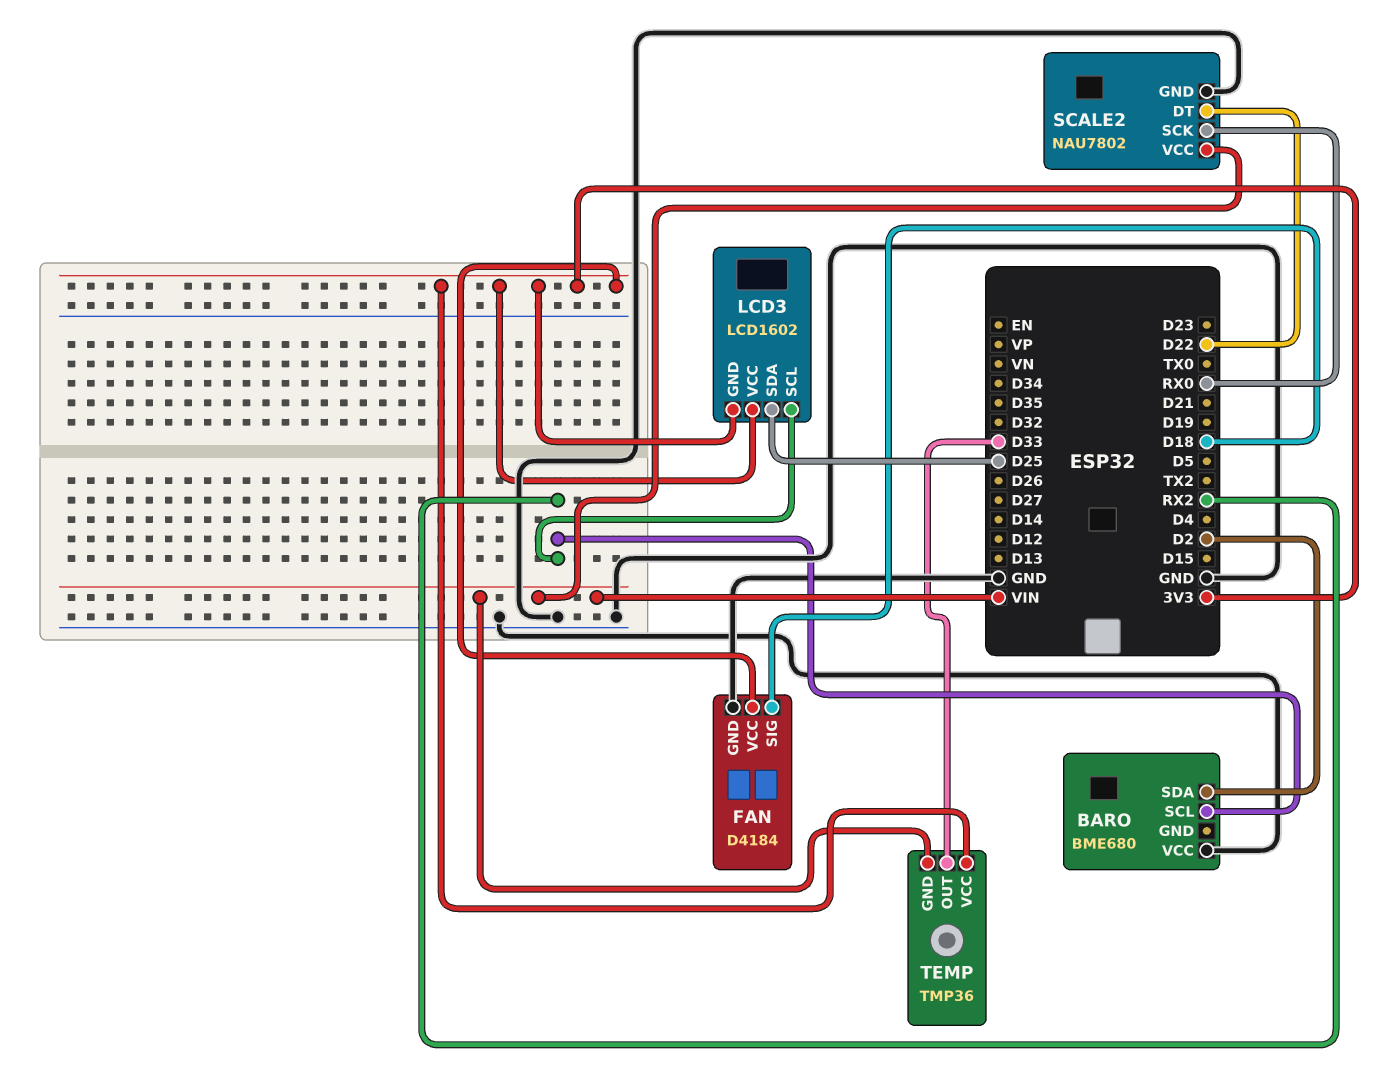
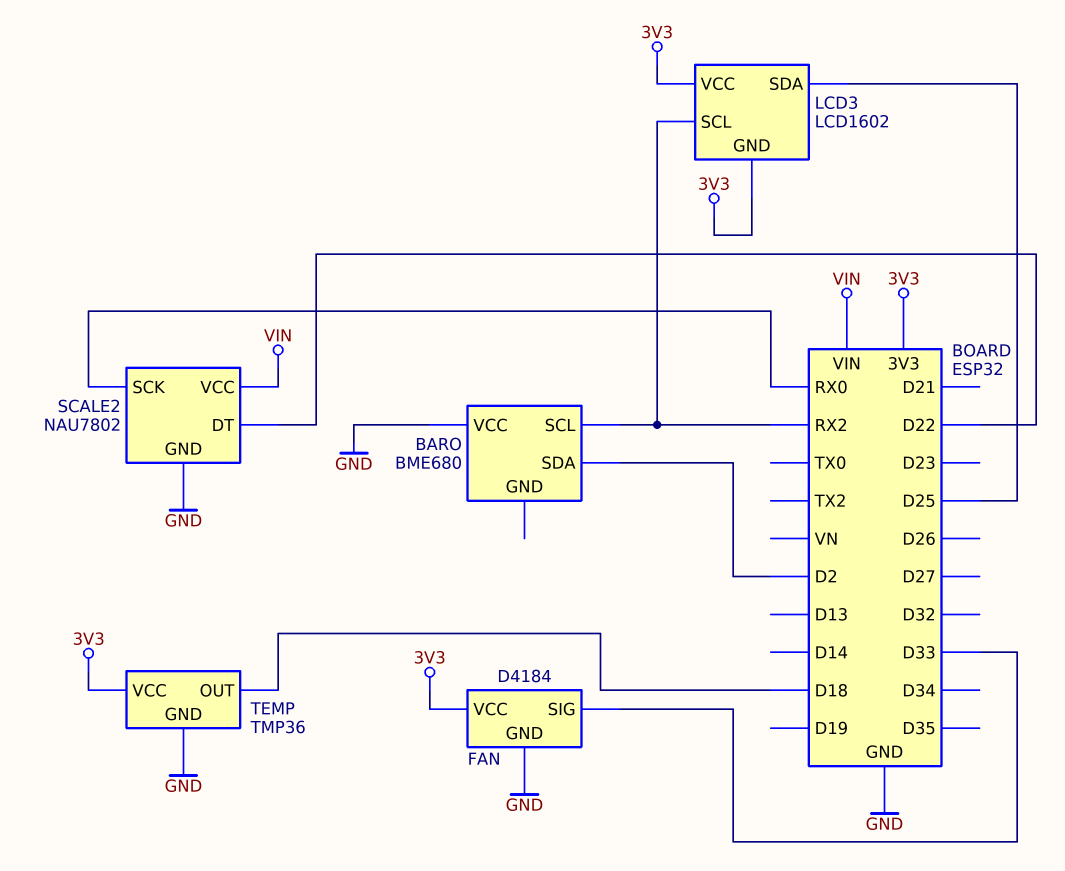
FAN pin SIG: D18 -> D33
TEMP pin GND: VIN -> GND
TEMP pin OUT: D33 -> D18

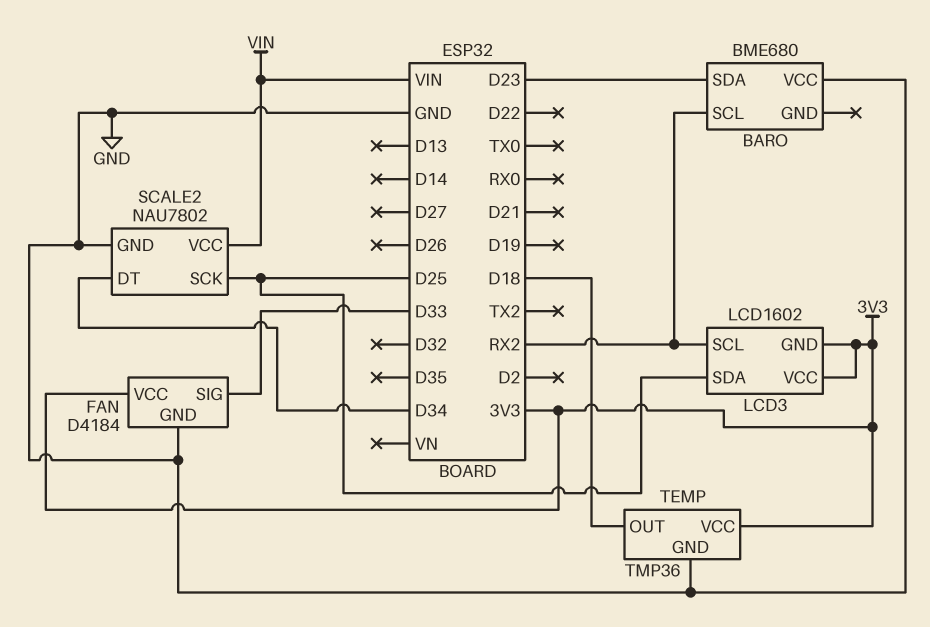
BARO pin SDA: D2 -> D23
SCALE2 pin DT: D22 -> D34
SCALE2 pin SCK: RX0 -> D25

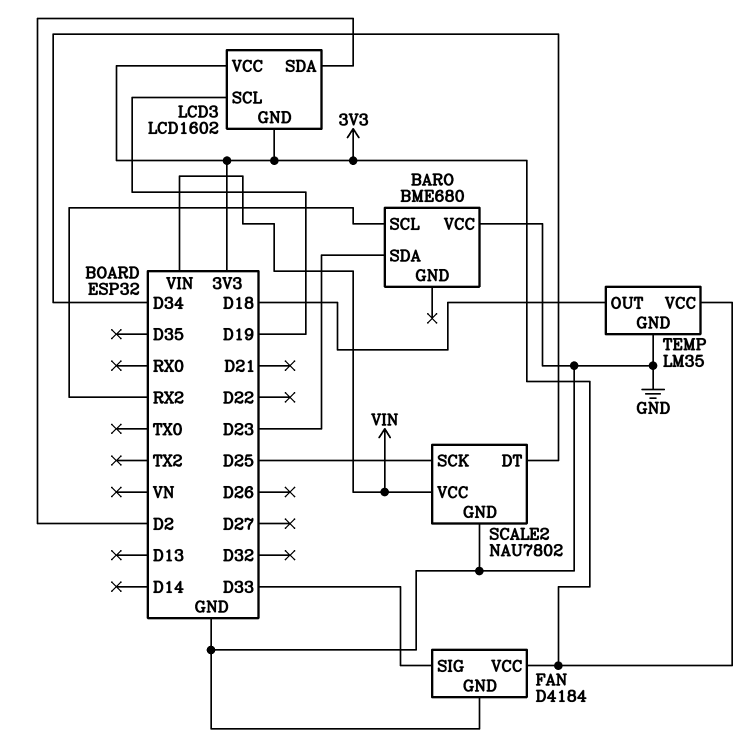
LCD3 pin SCL: RX2 -> D19
LCD3 pin SDA: D25 -> D2
TEMP: TMP36 -> LM35

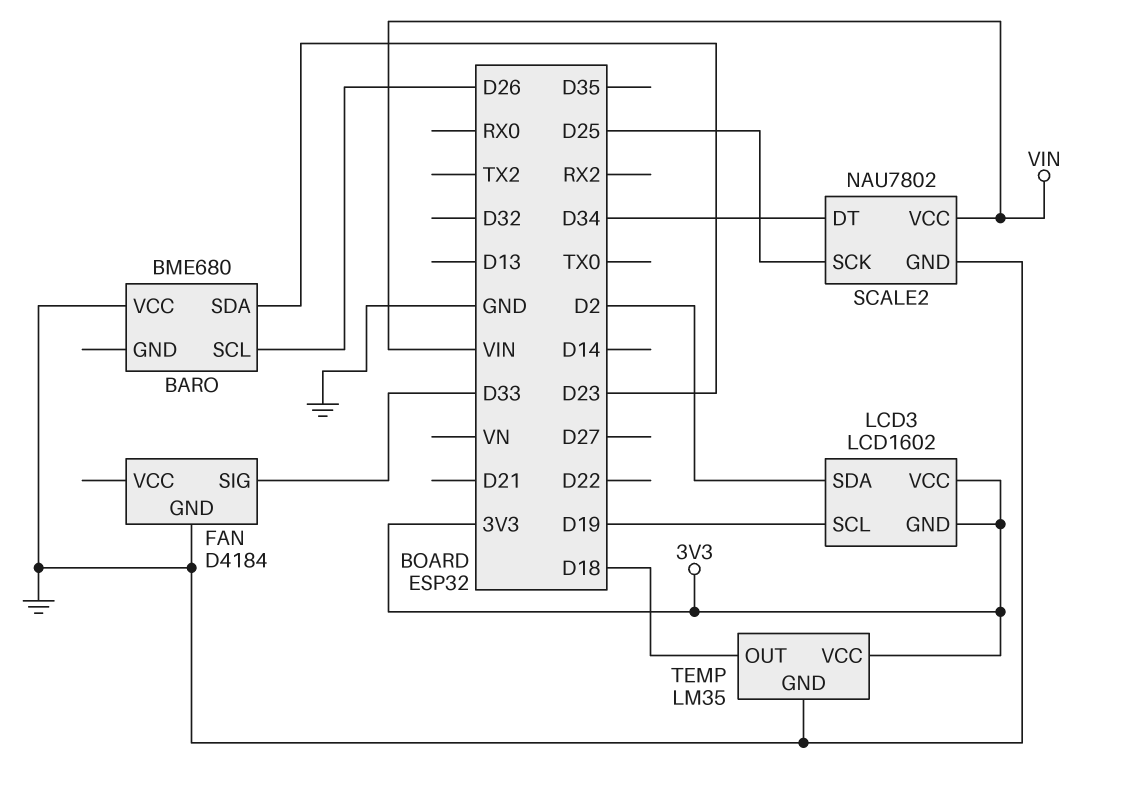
BARO pin SCL: RX2 -> D26
FAN pin VCC: 3V3 -> none

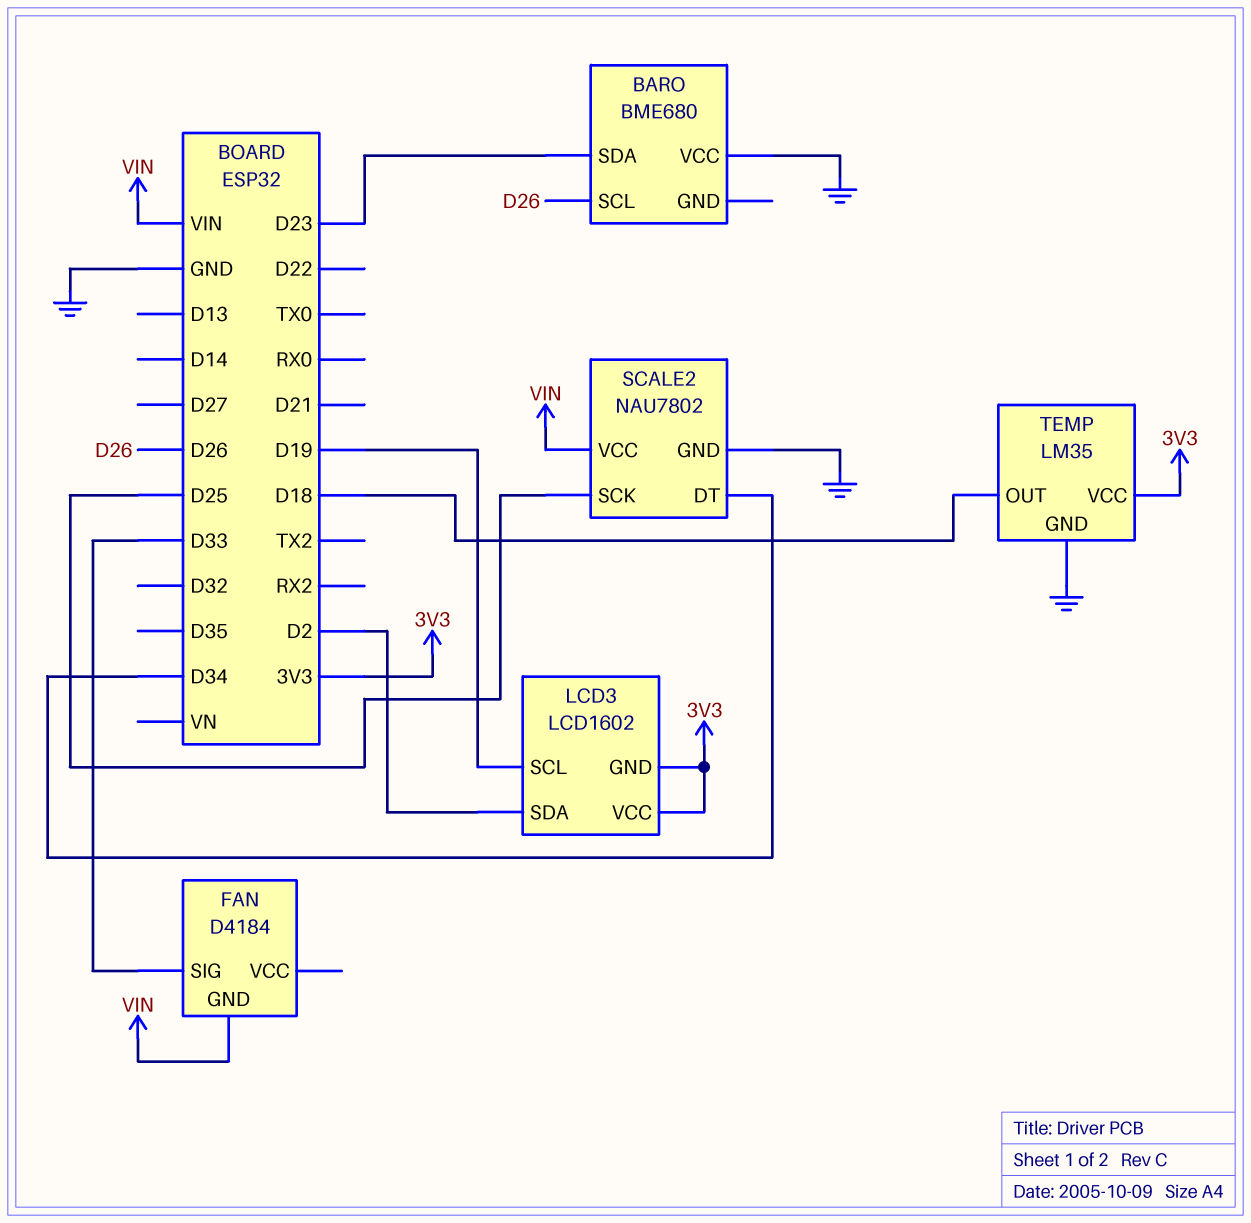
FAN pin GND: GND -> VIN

